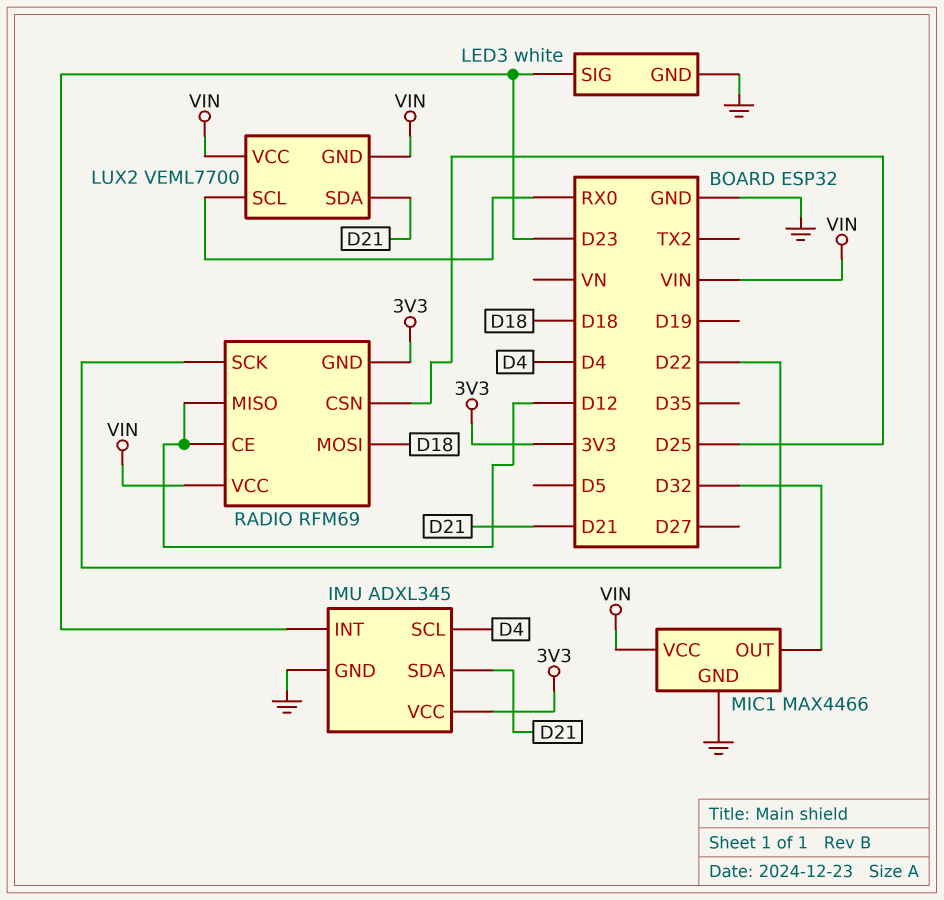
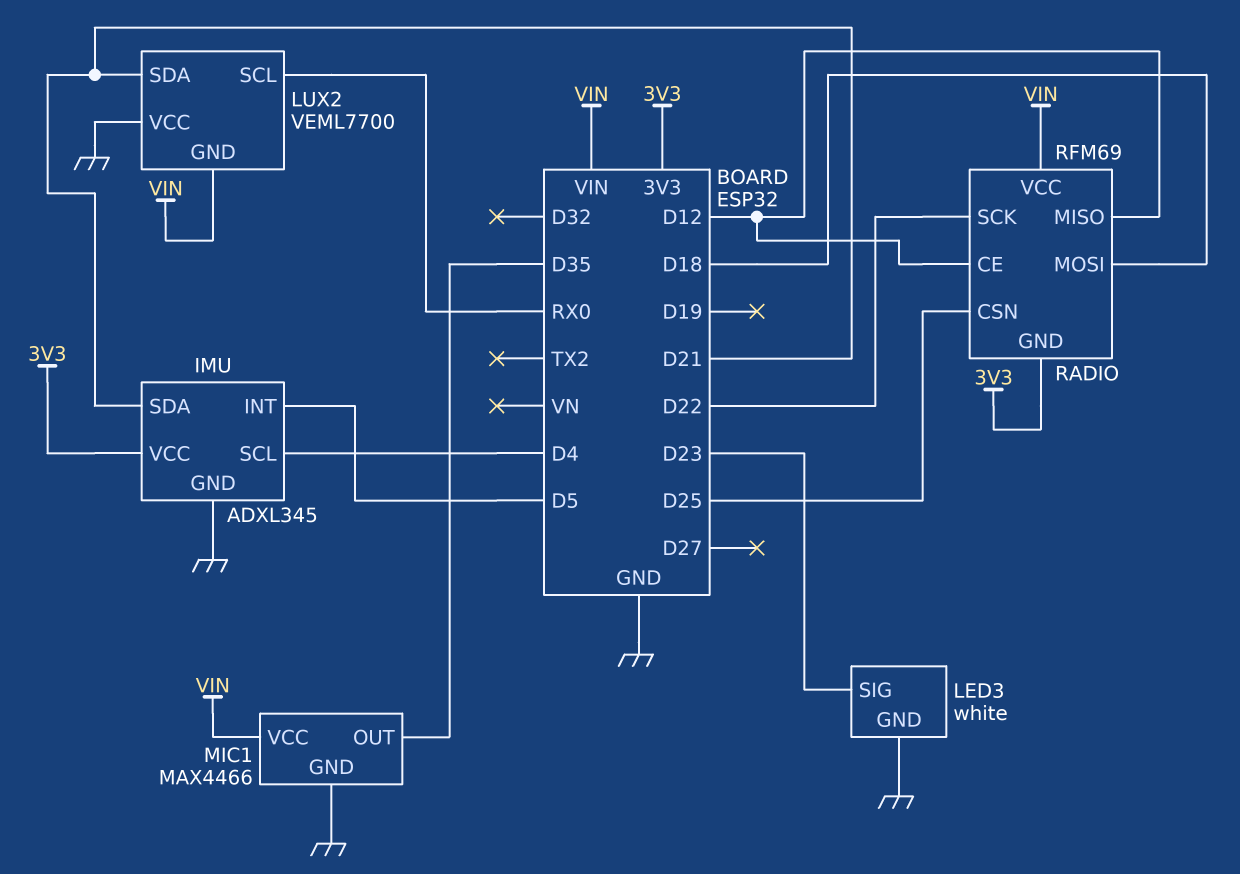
IMU pin INT: D23 -> D5
LUX2 pin VCC: VIN -> GND
MIC1 pin OUT: D32 -> D35

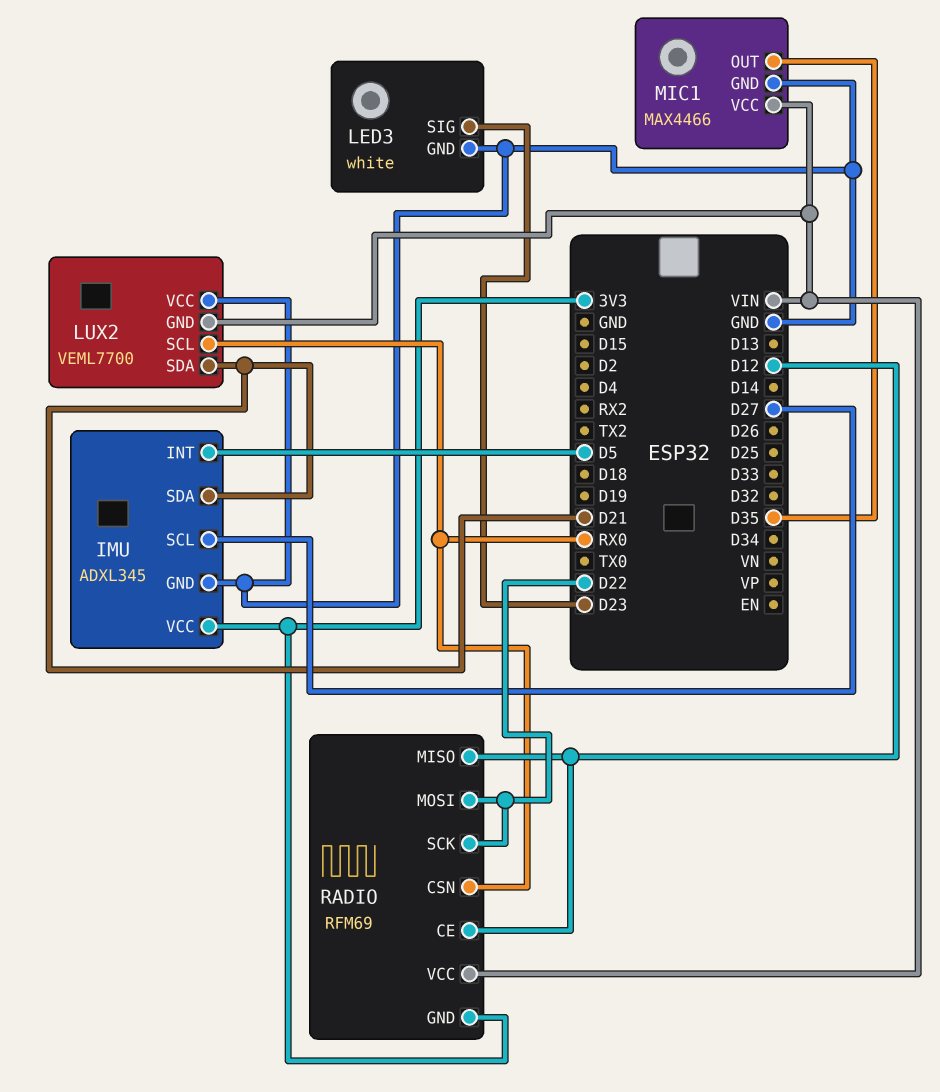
IMU pin SCL: D4 -> D27
RADIO pin CSN: D25 -> RX0
RADIO pin MOSI: D18 -> D22

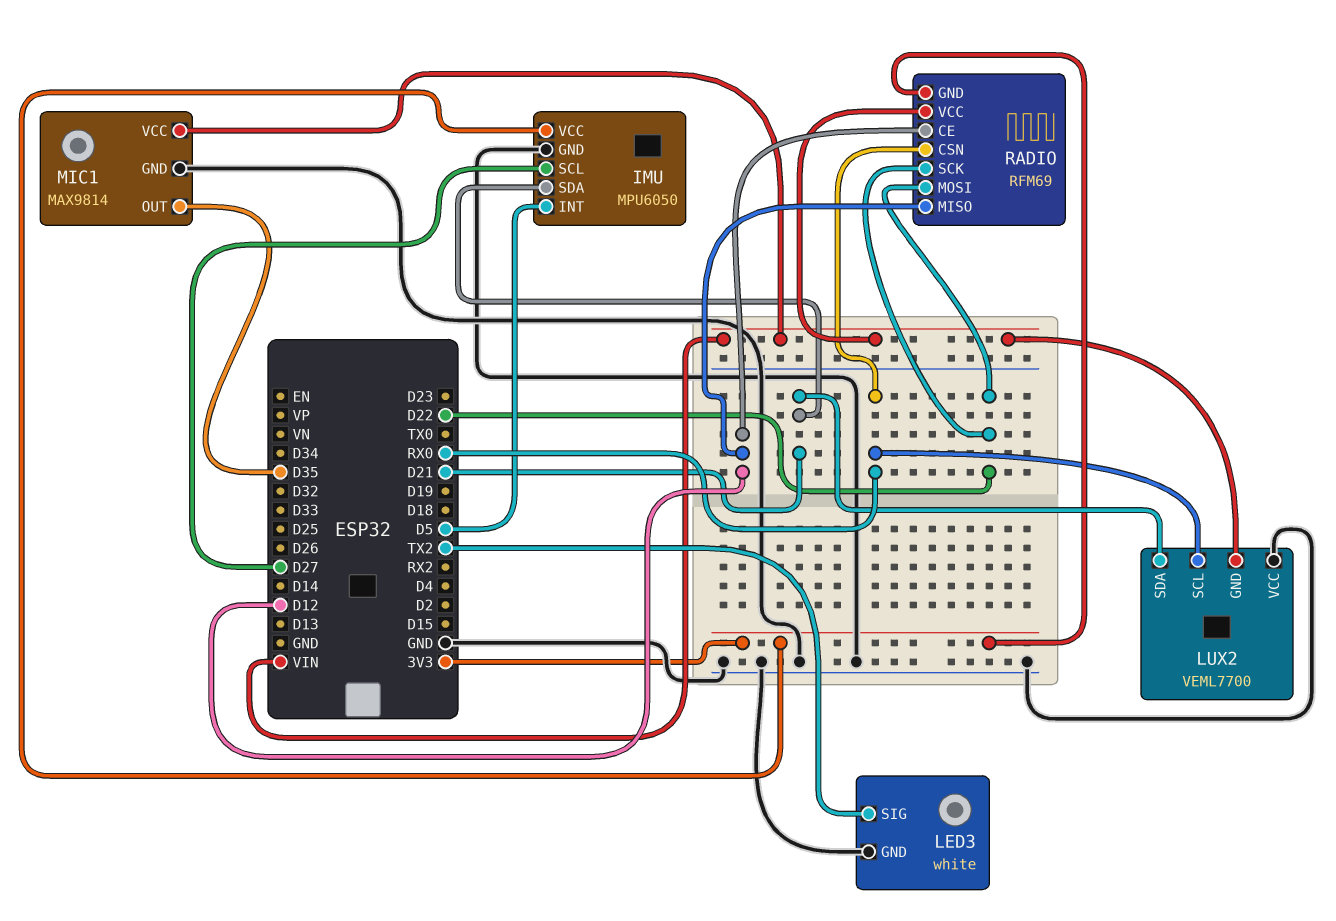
IMU: ADXL345 -> MPU6050
LED3 pin SIG: D23 -> TX2
MIC1: MAX4466 -> MAX9814

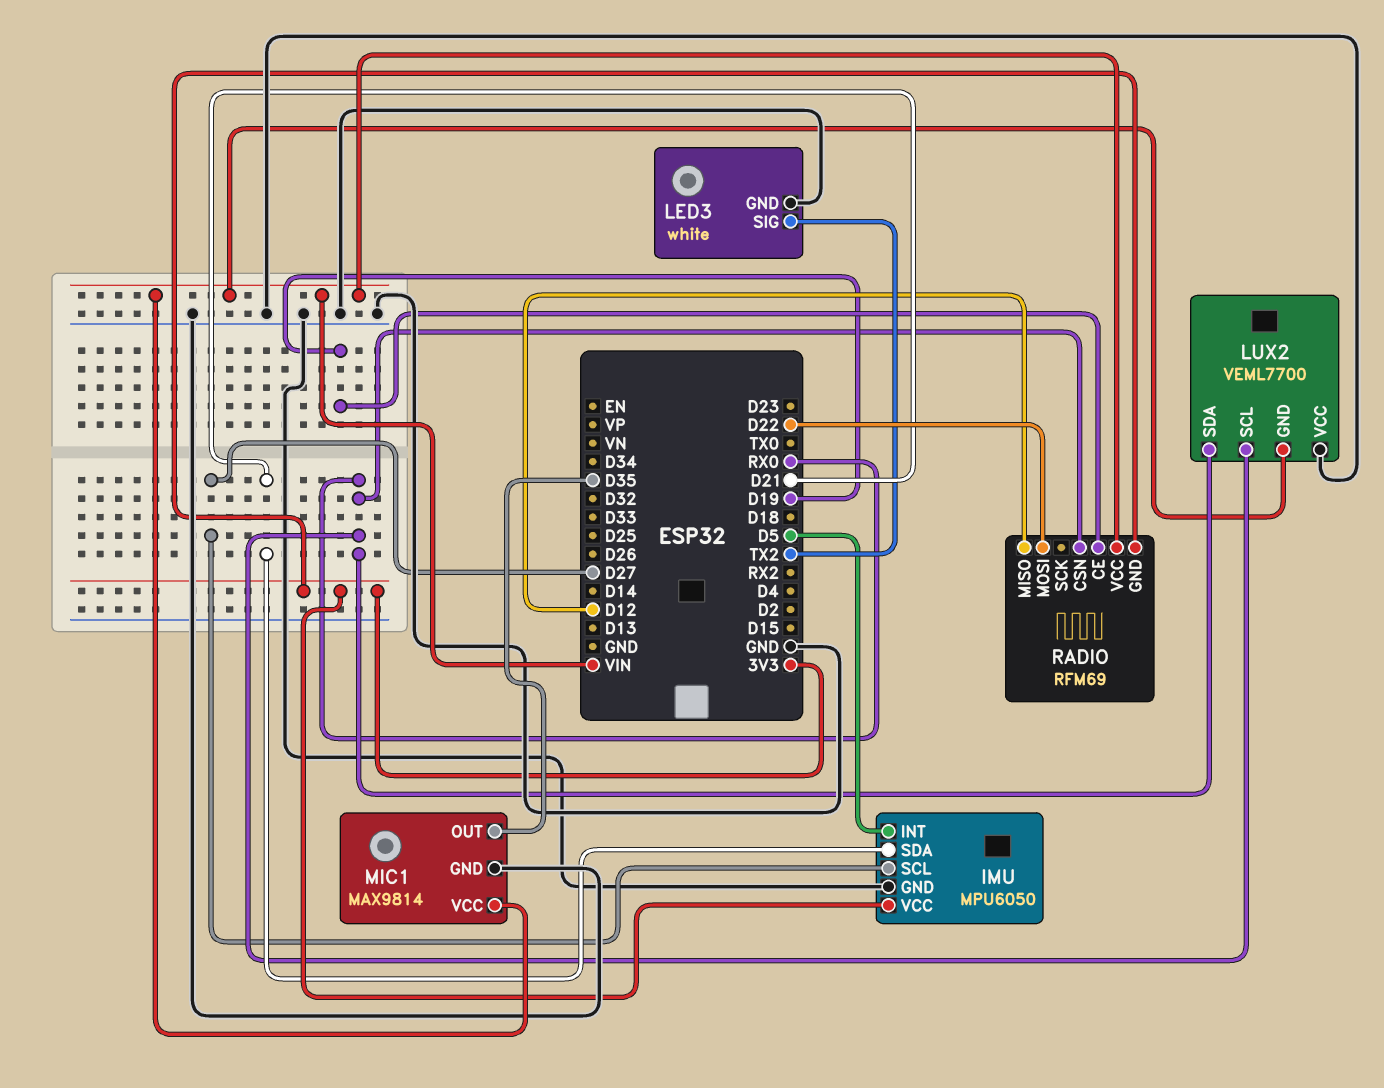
LUX2 pin SDA: D21 -> RX0
RADIO pin CE: D12 -> D19
RADIO pin SCK: D22 -> none

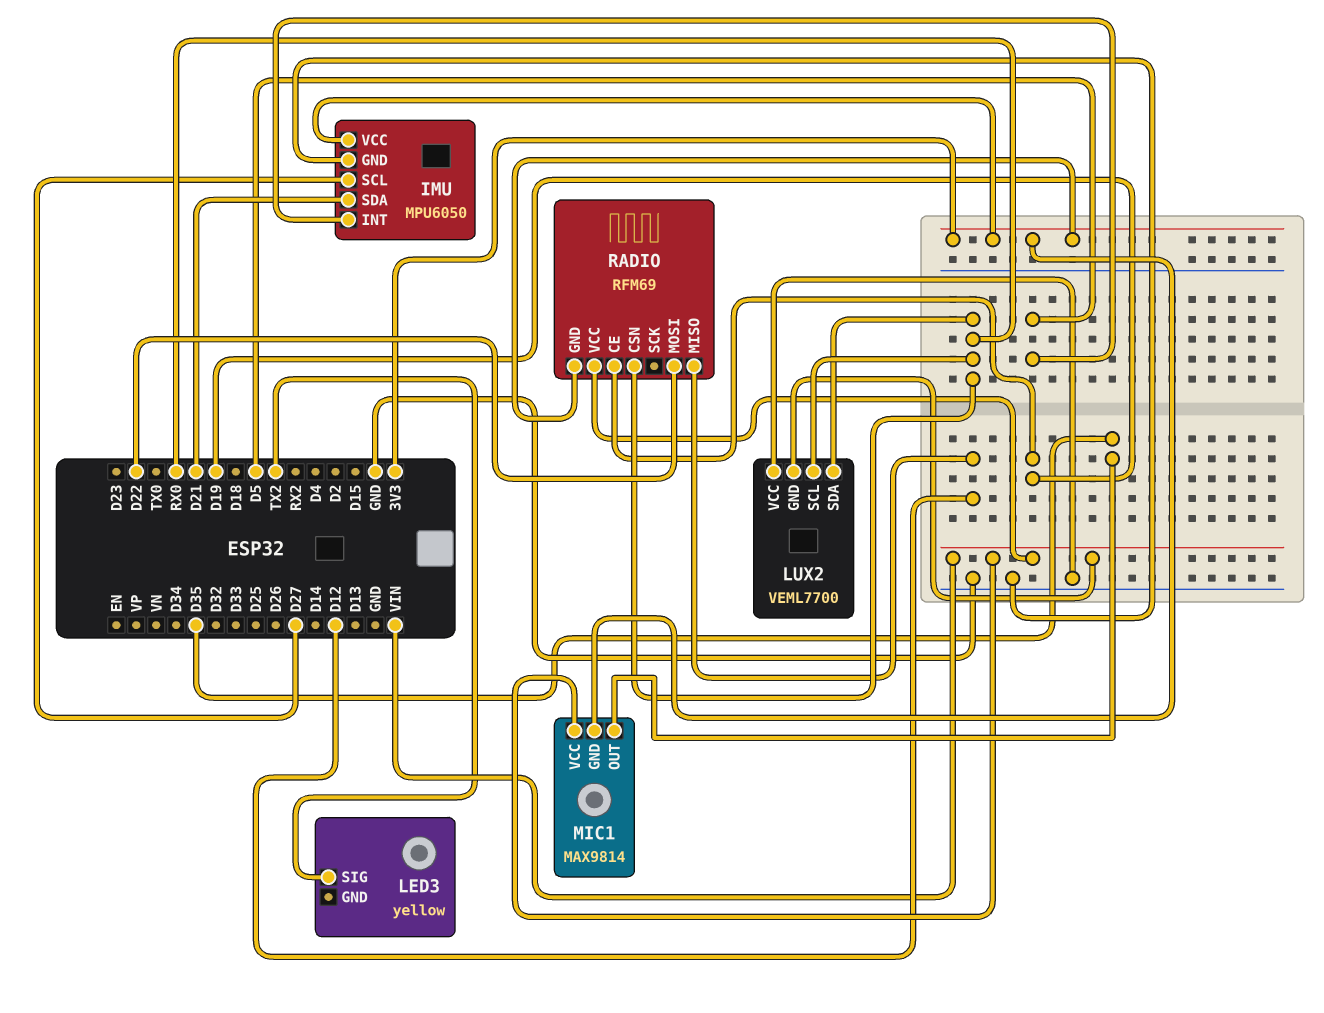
LED3: white -> yellow
LED3 pin GND: GND -> none
MIC1 pin GND: GND -> 3V3

